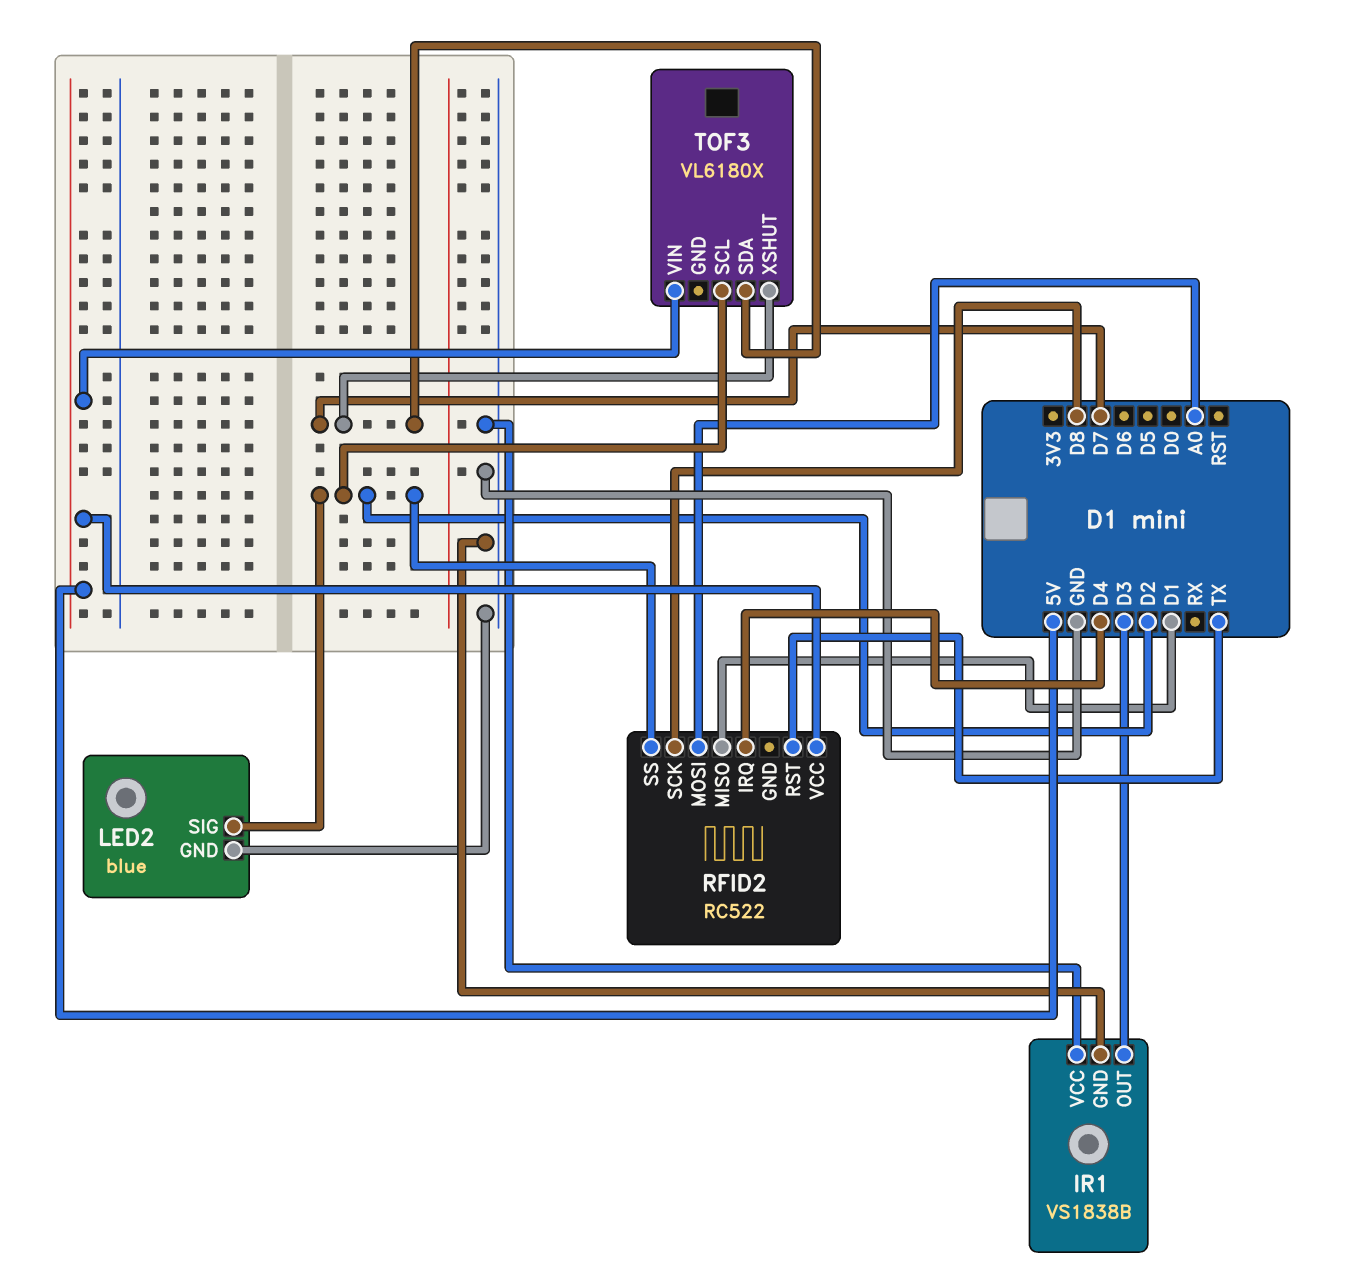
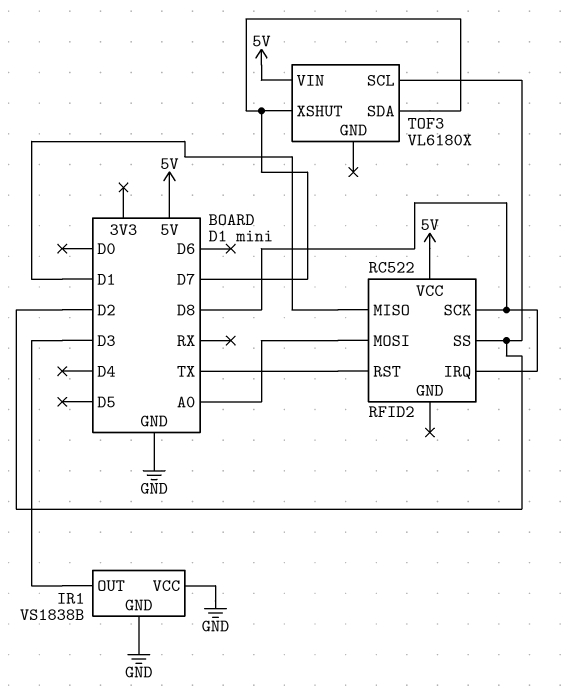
LED2: blue -> none
LED2 pin GND: GND -> none
LED2 pin SIG: D2 -> none
RFID2 pin IRQ: D4 -> D8

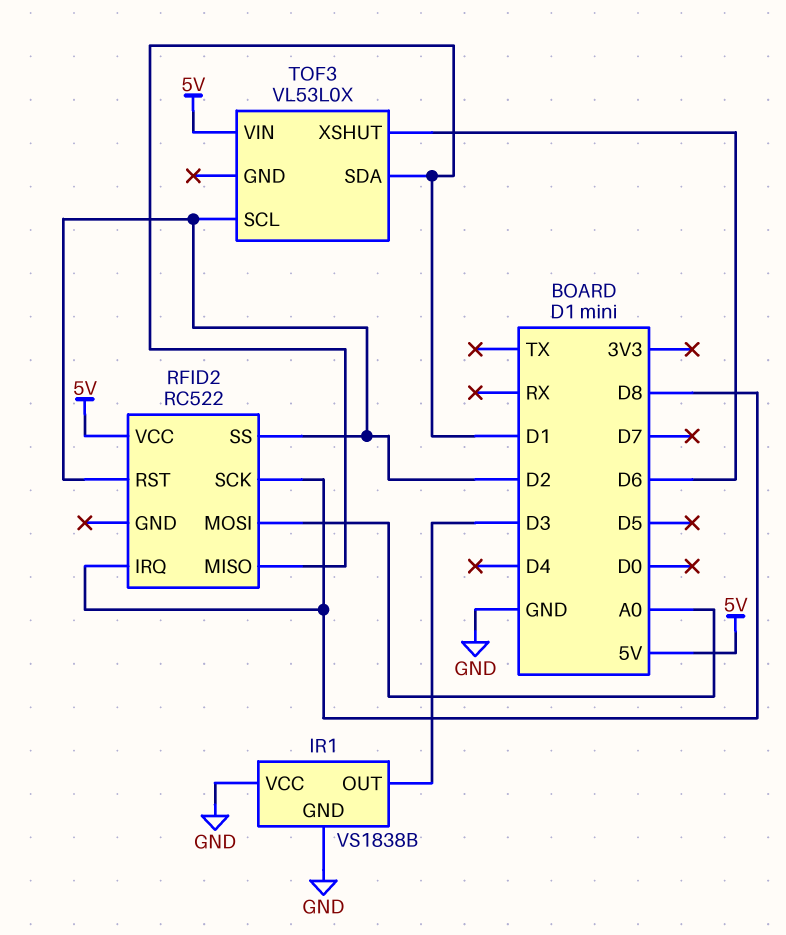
RFID2 pin RST: TX -> D2
TOF3: VL6180X -> VL53L0X
TOF3 pin SDA: D7 -> D1
TOF3 pin XSHUT: D7 -> D6

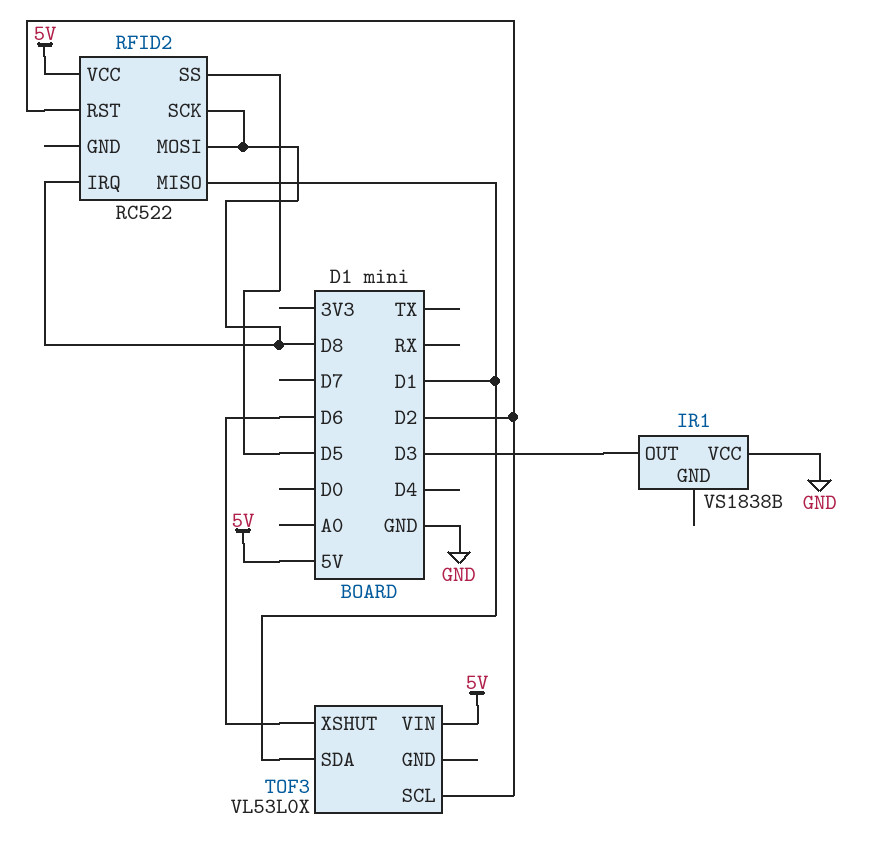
IR1 pin GND: GND -> none
RFID2 pin MOSI: A0 -> D8
RFID2 pin SS: D2 -> D5

